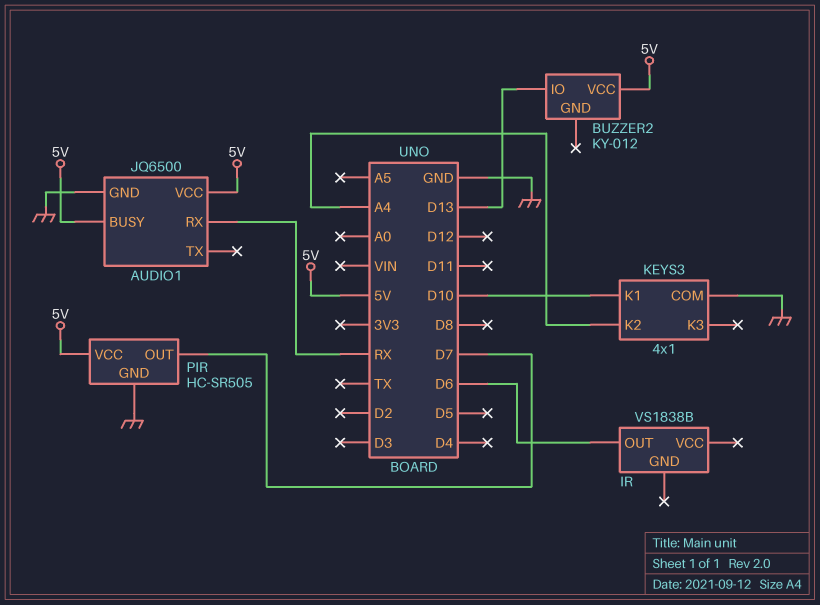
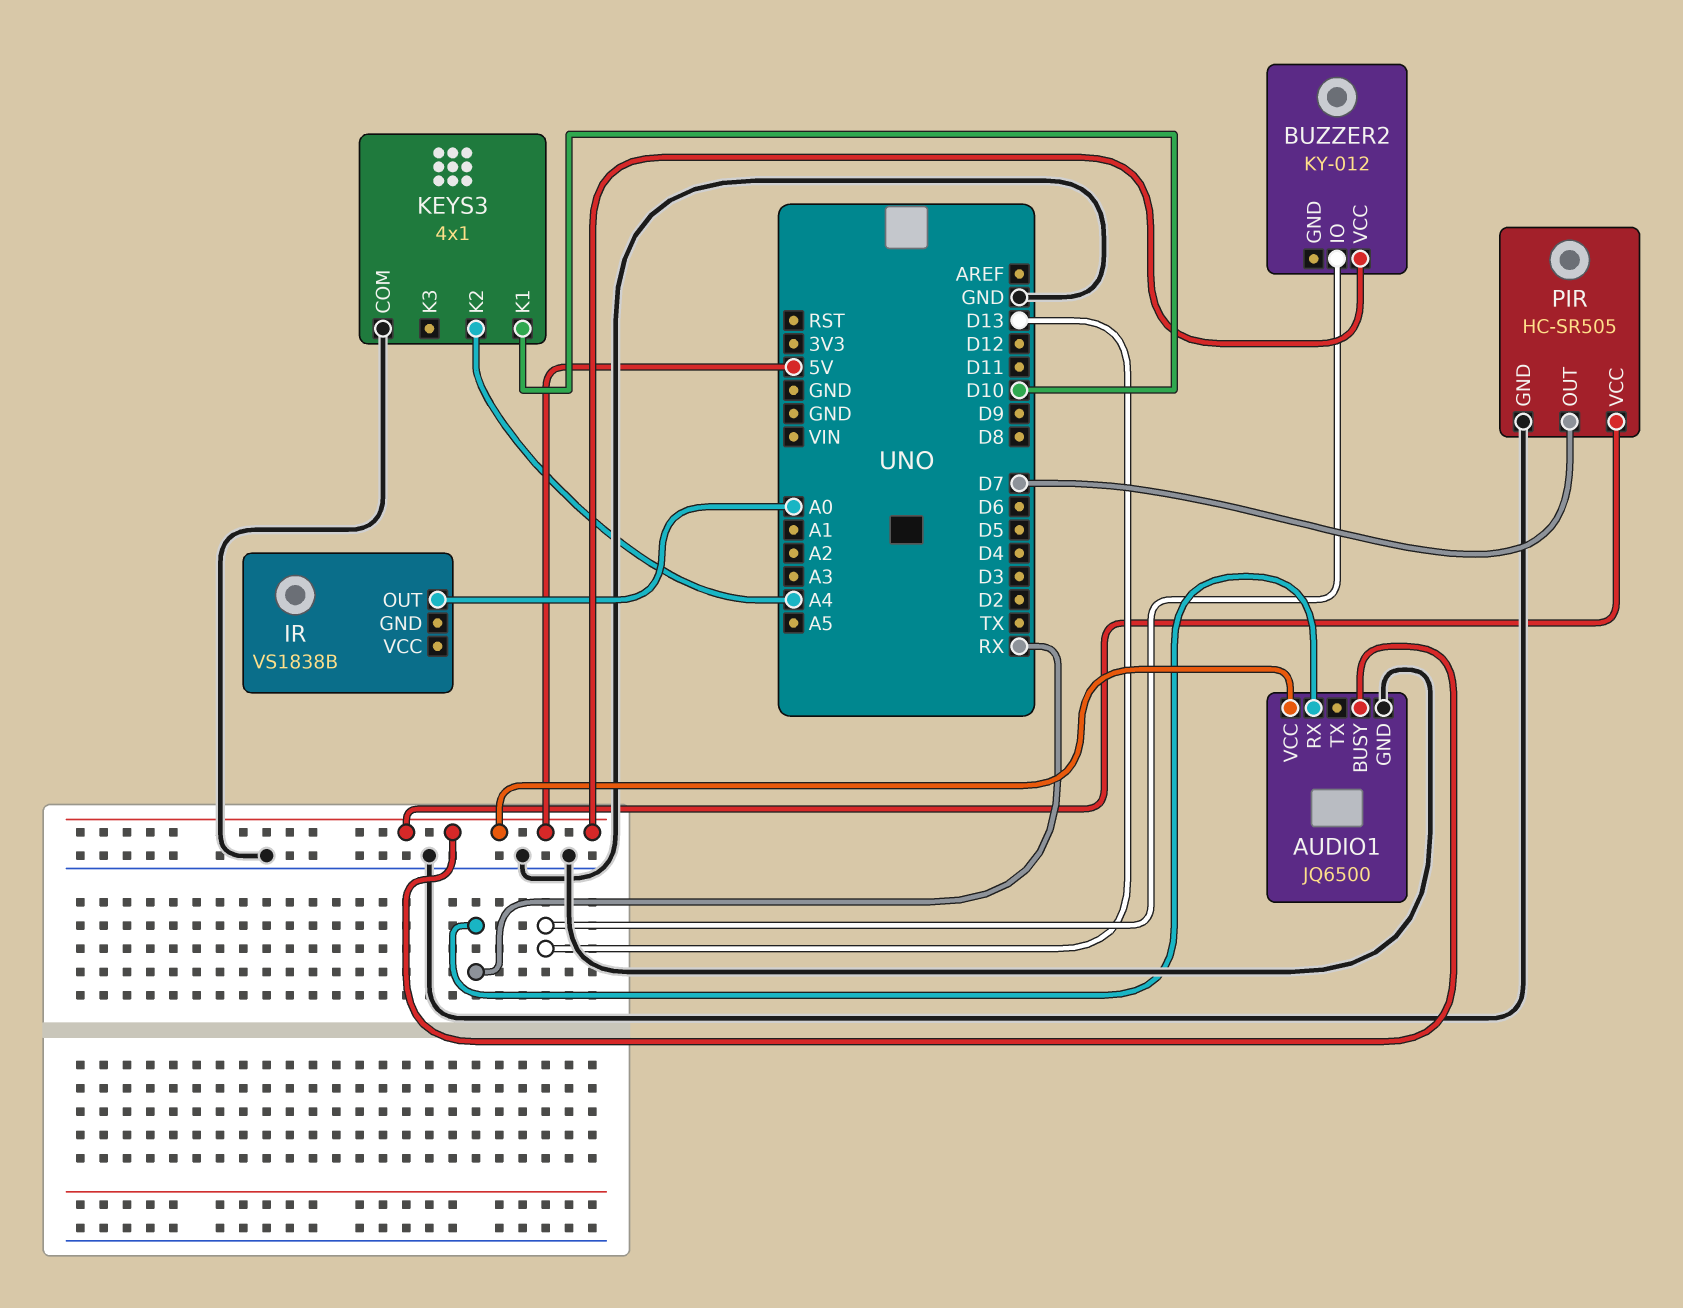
IR pin OUT: D6 -> A0

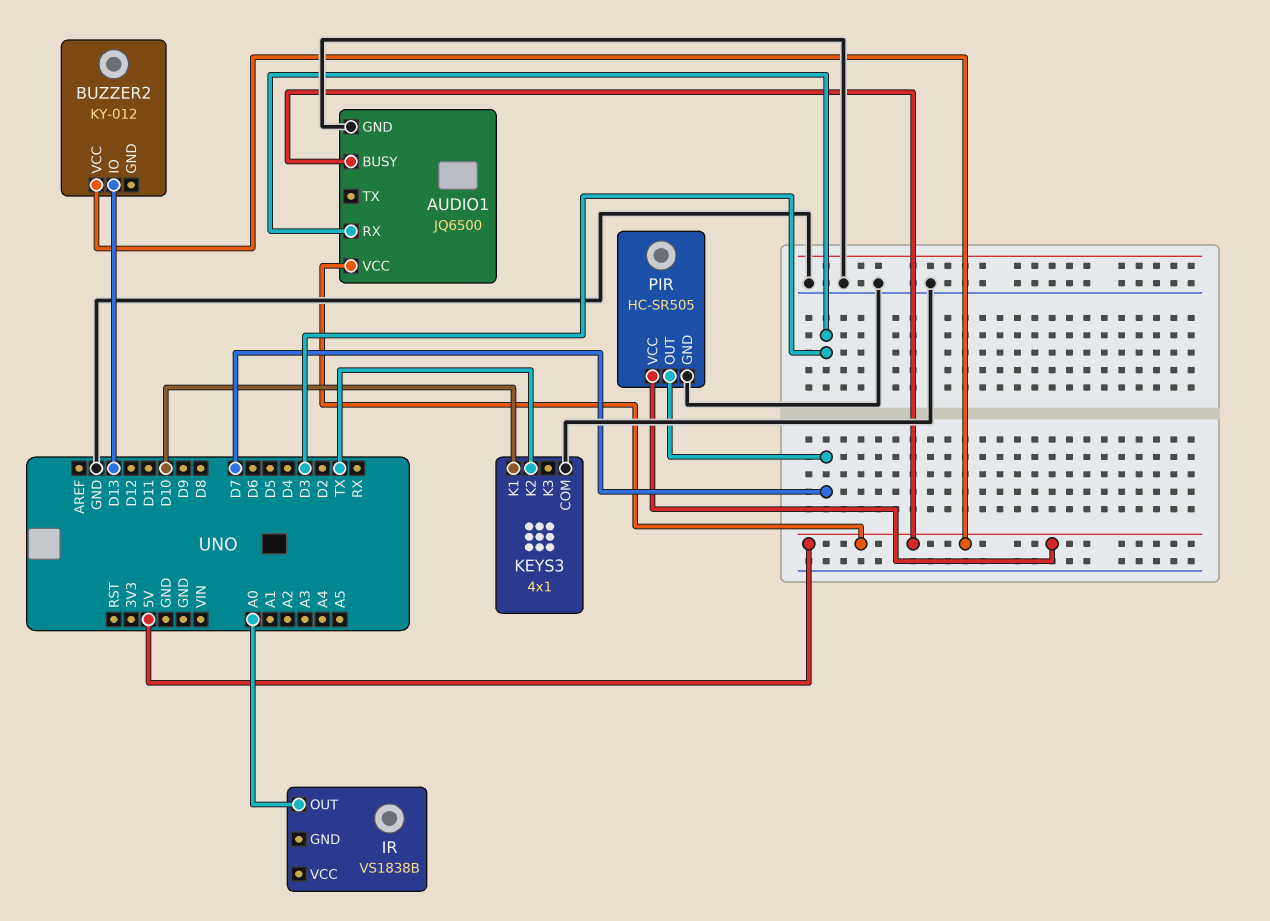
AUDIO1 pin RX: RX -> D3
KEYS3 pin K2: A4 -> TX

